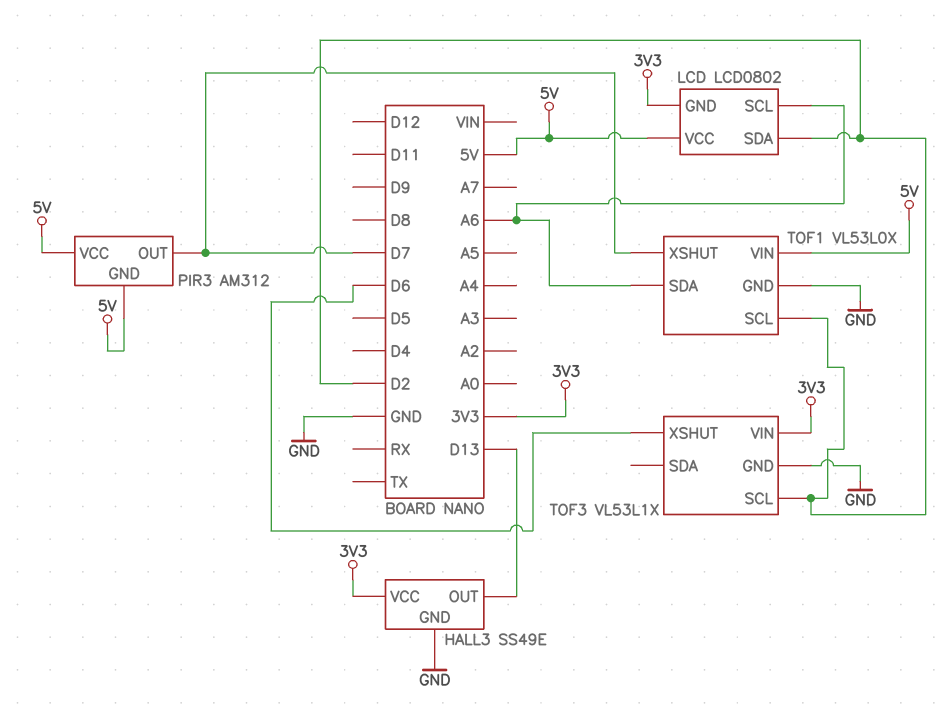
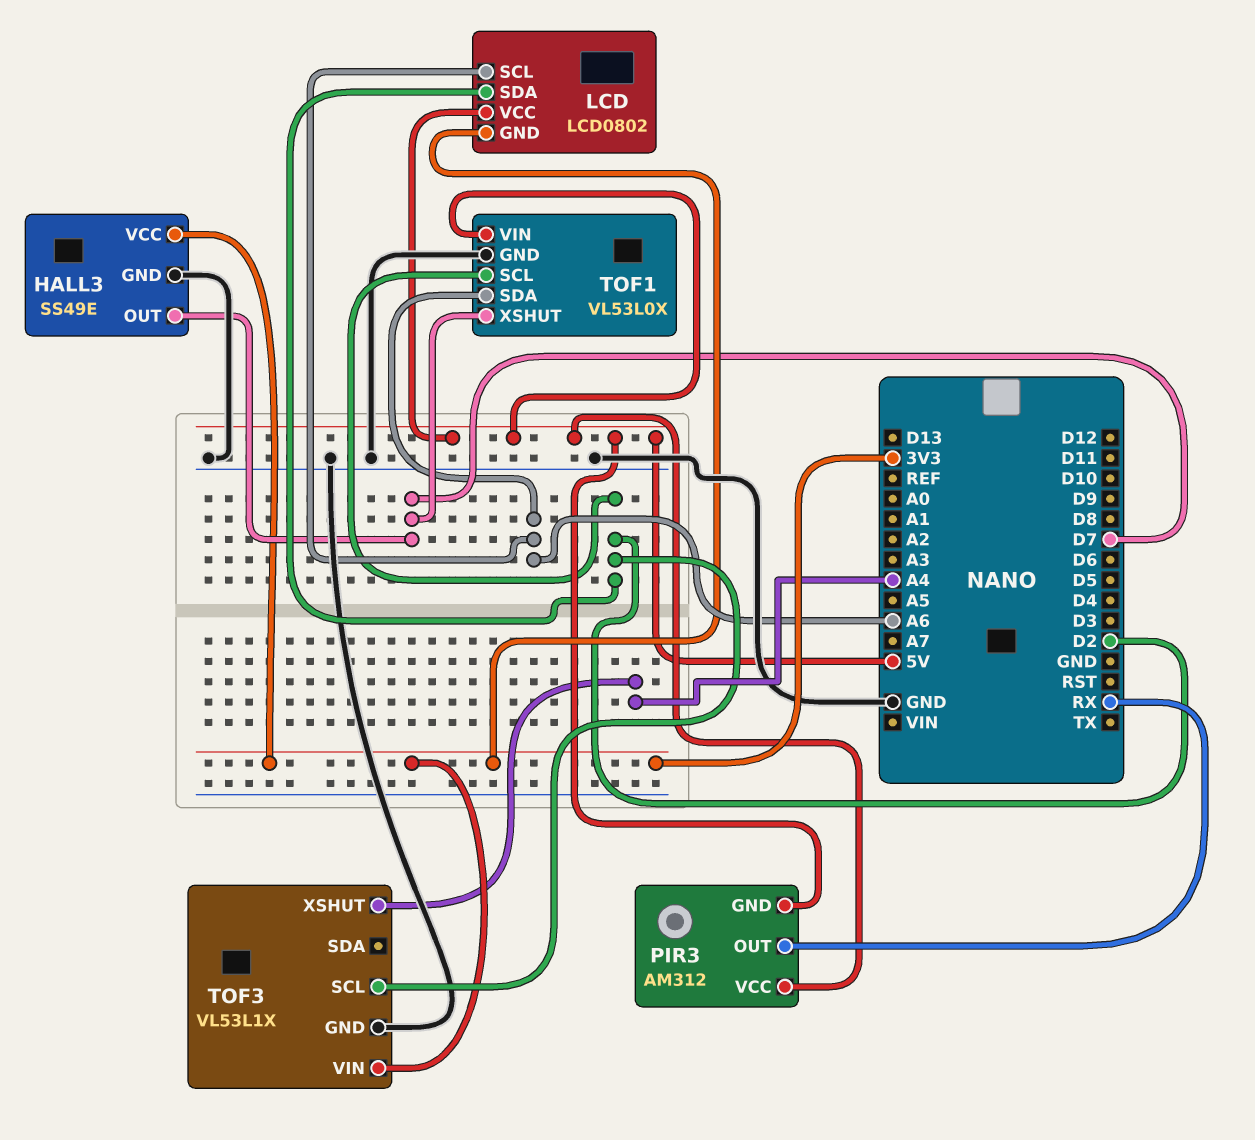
HALL3 pin OUT: D13 -> D7
PIR3 pin OUT: D7 -> RX
TOF3 pin XSHUT: D6 -> A4

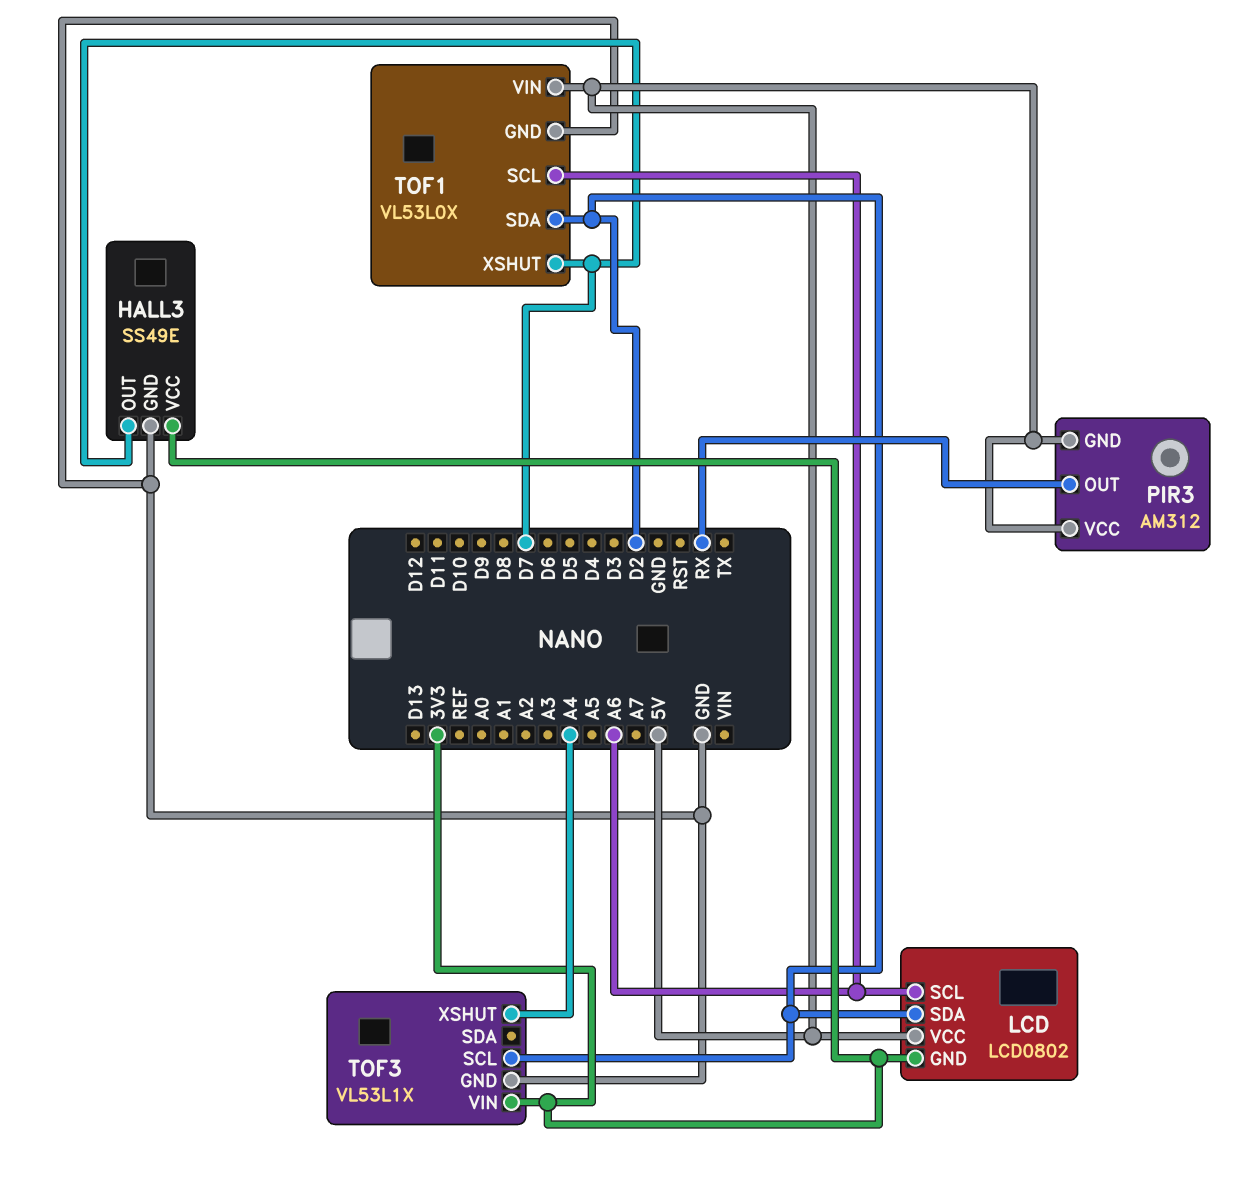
TOF1 pin SCL: D2 -> A6
TOF1 pin SDA: A6 -> D2

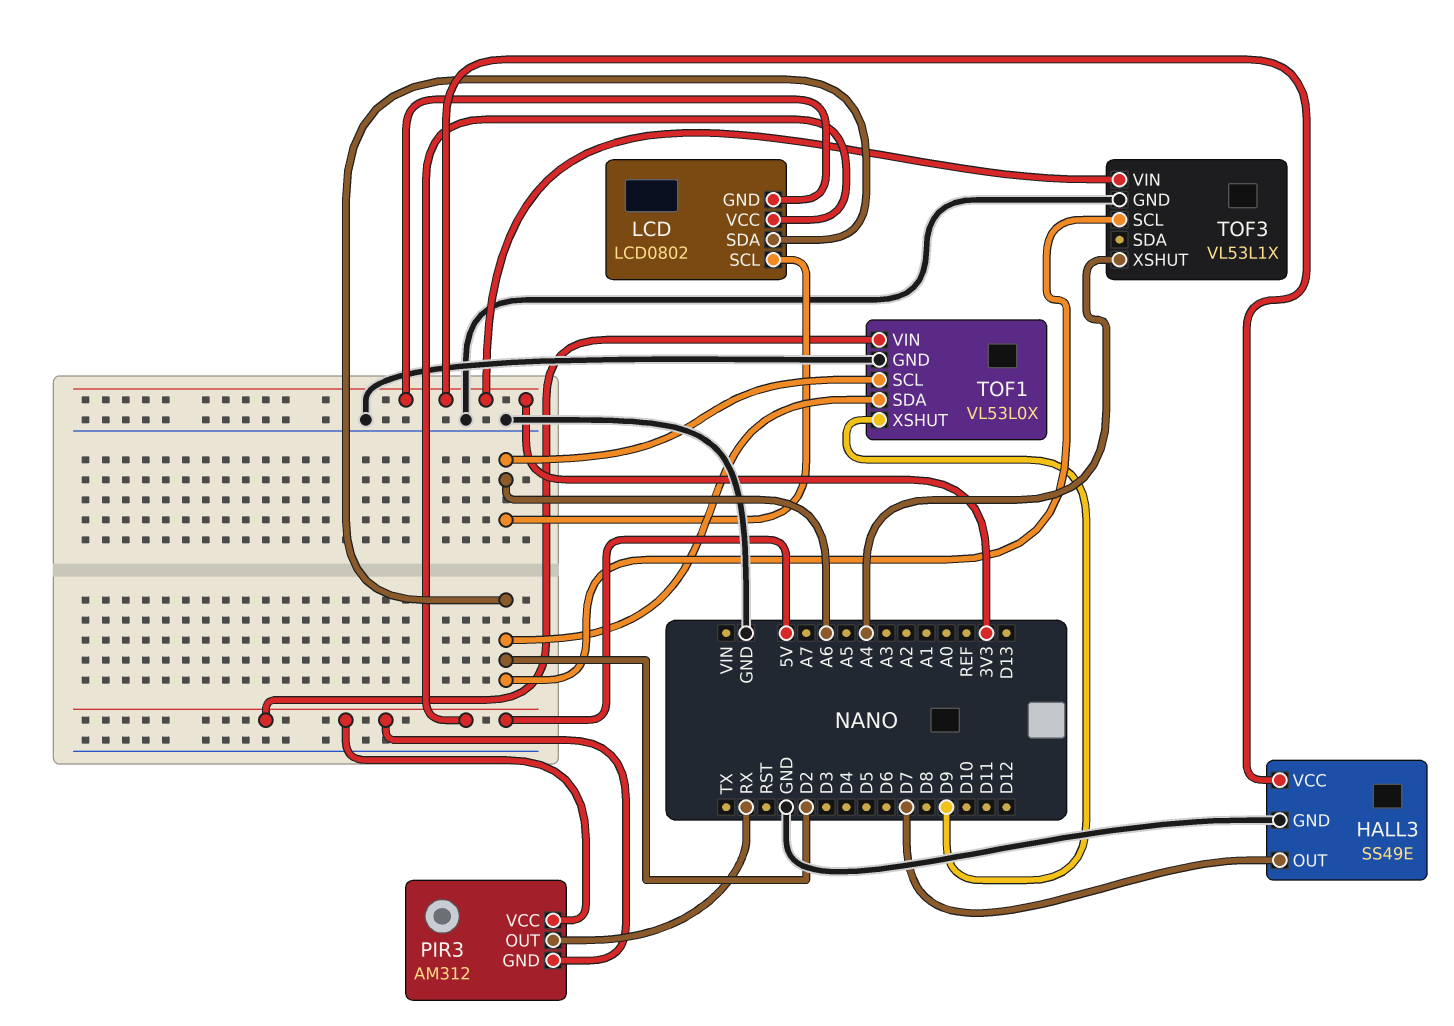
TOF1 pin XSHUT: D7 -> D9

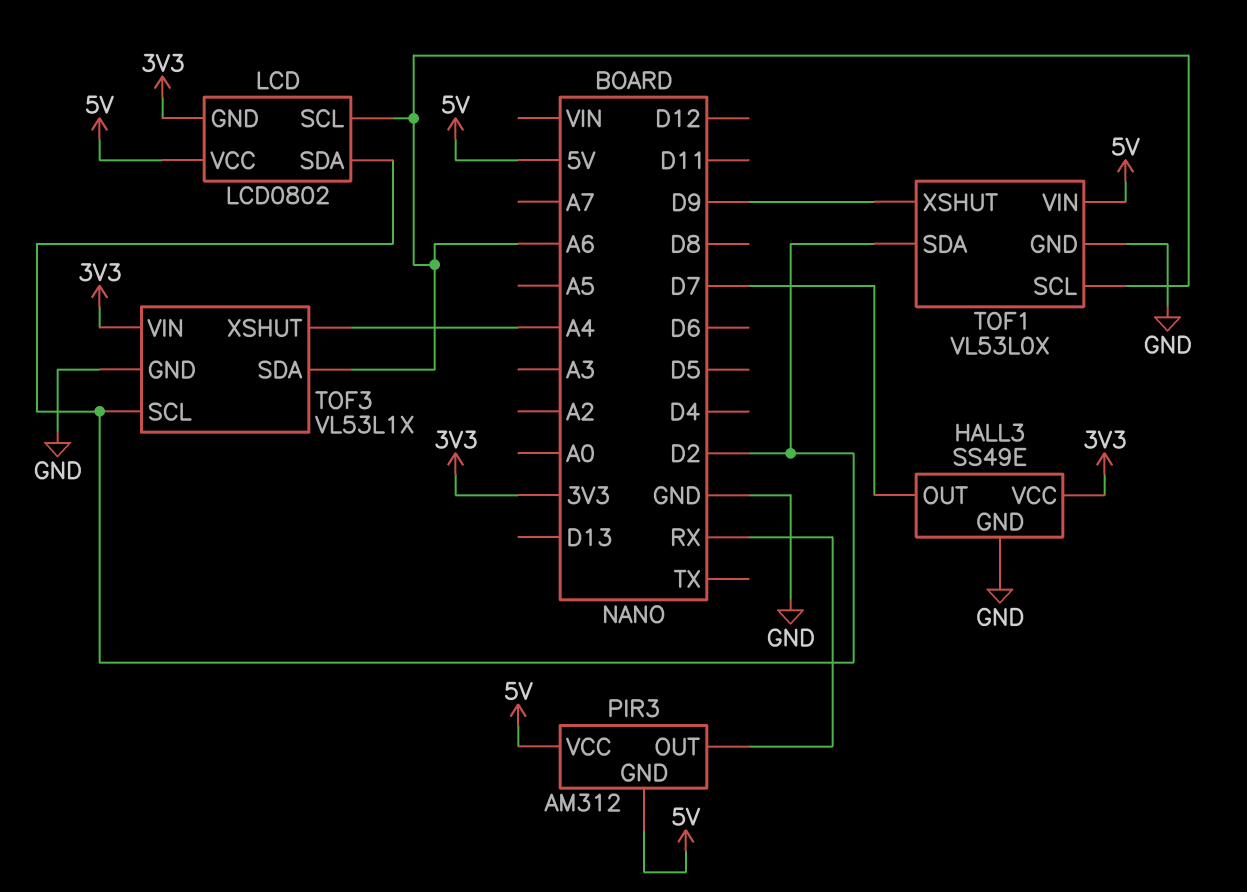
TOF3 pin SDA: none -> A6

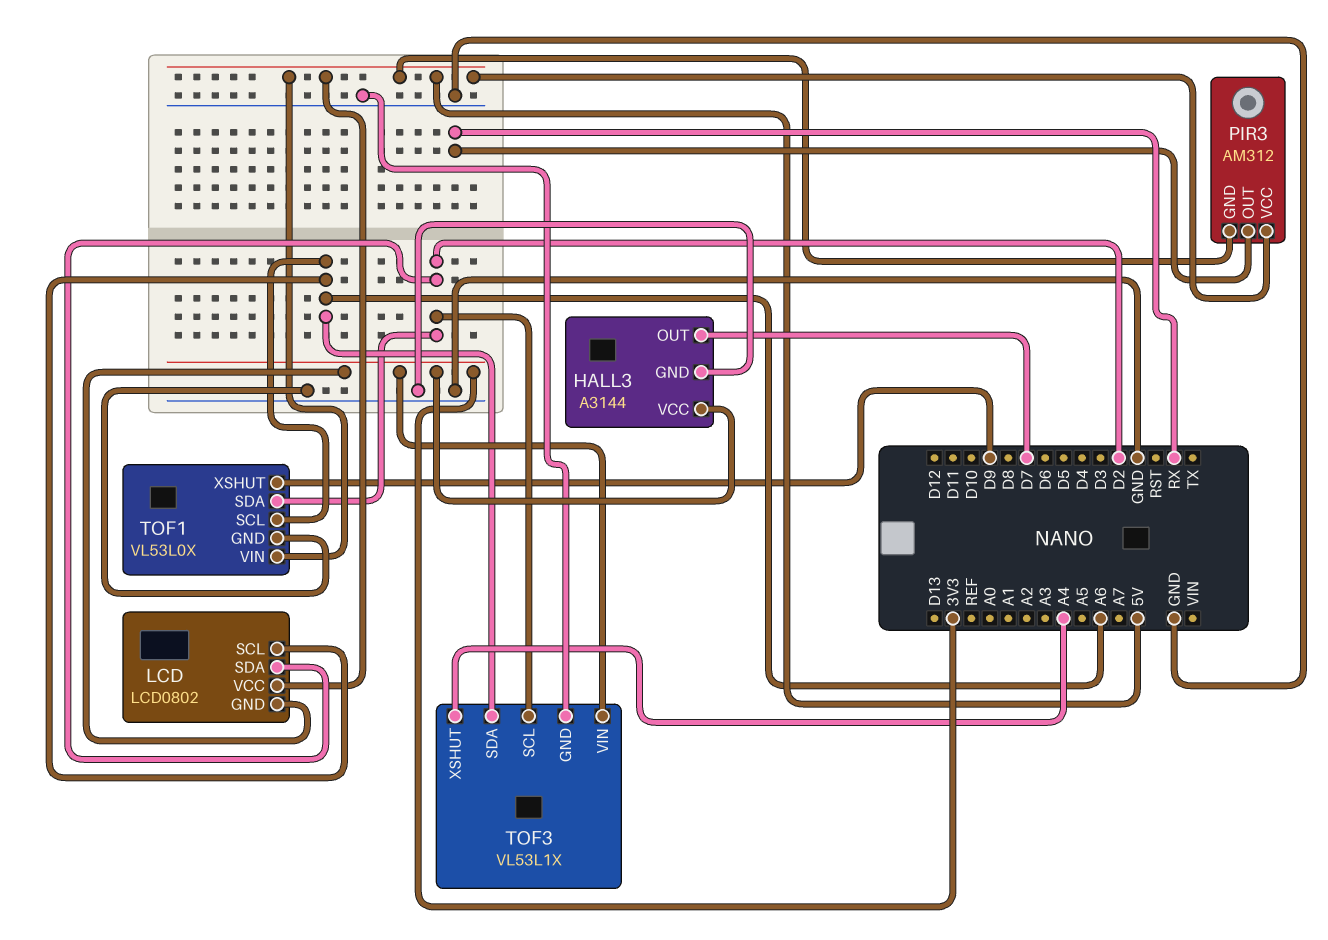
HALL3: SS49E -> A3144

